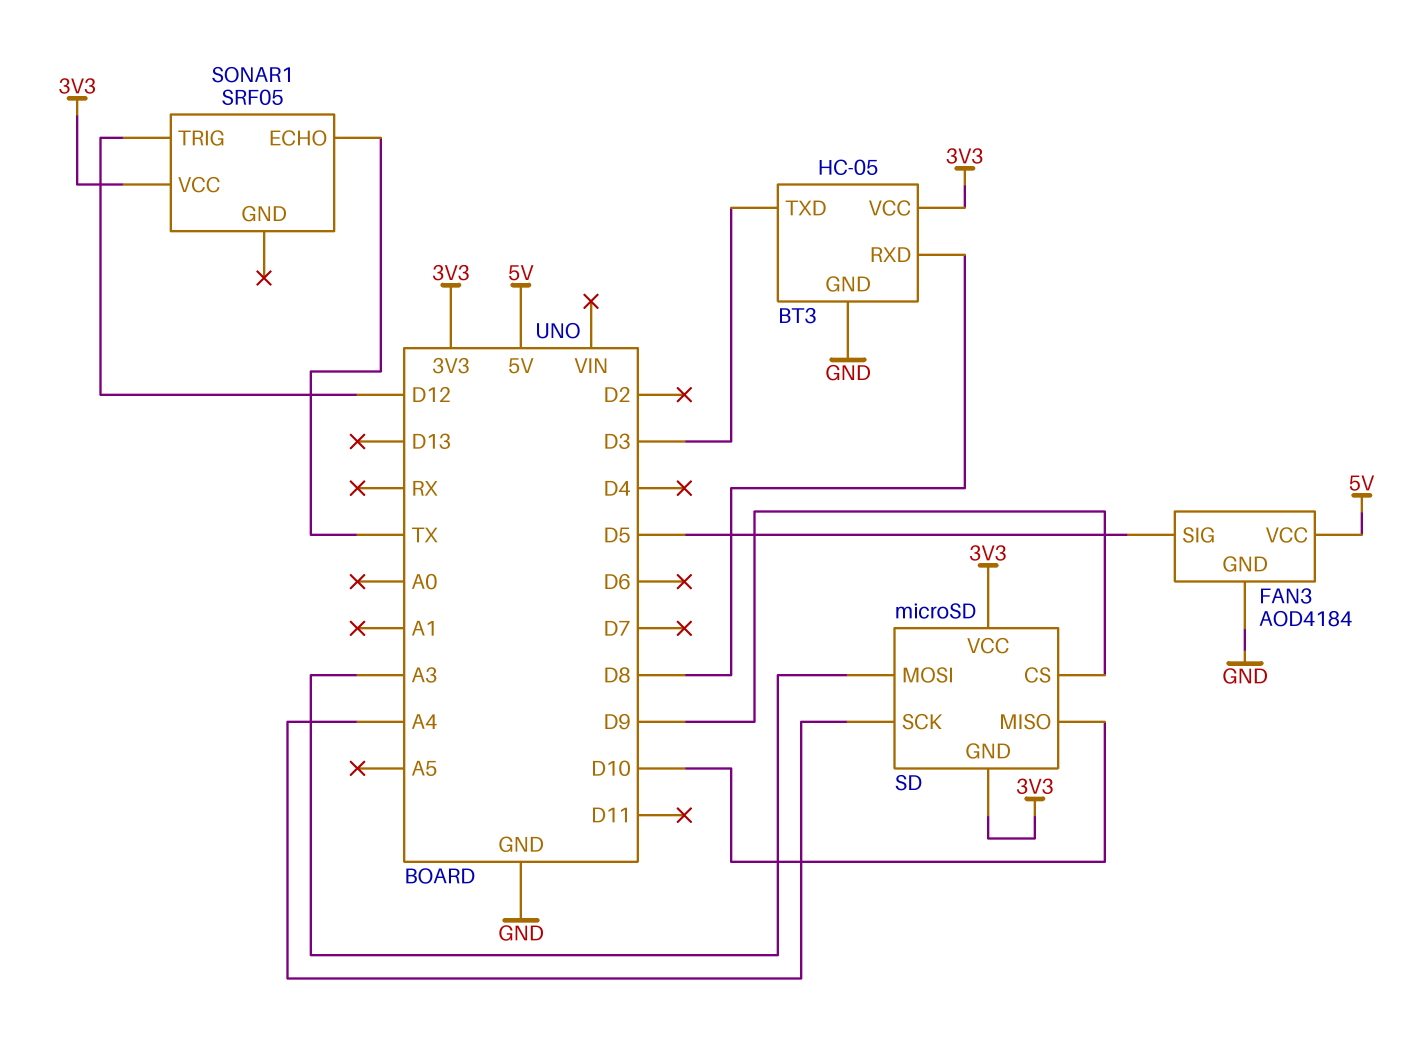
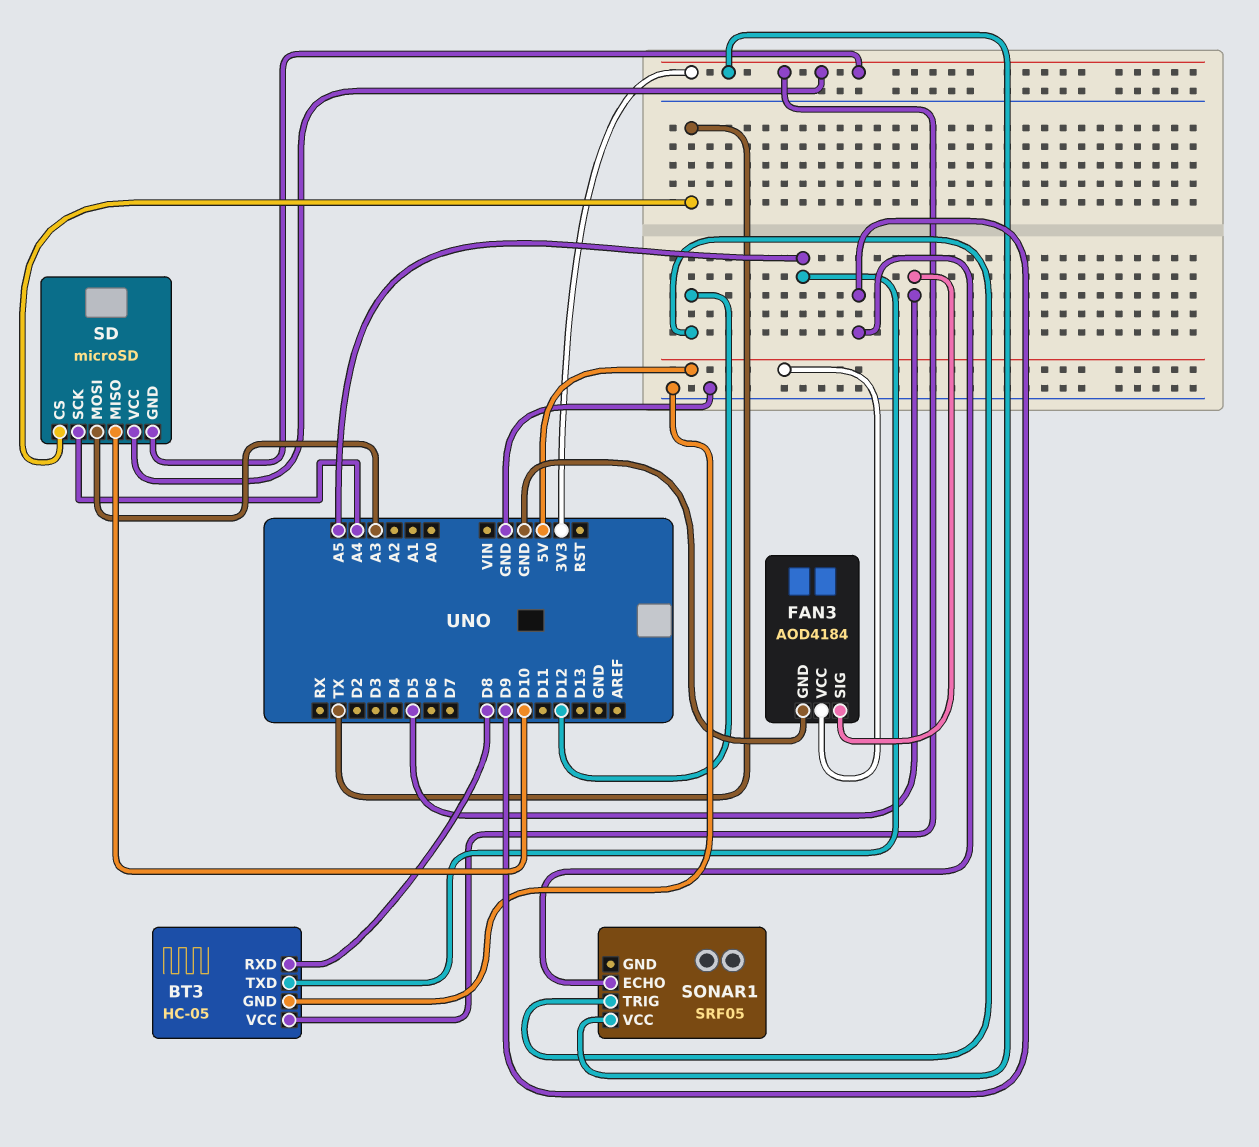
BT3 pin TXD: D3 -> A5
SD pin CS: D9 -> TX
SONAR1 pin ECHO: TX -> D9

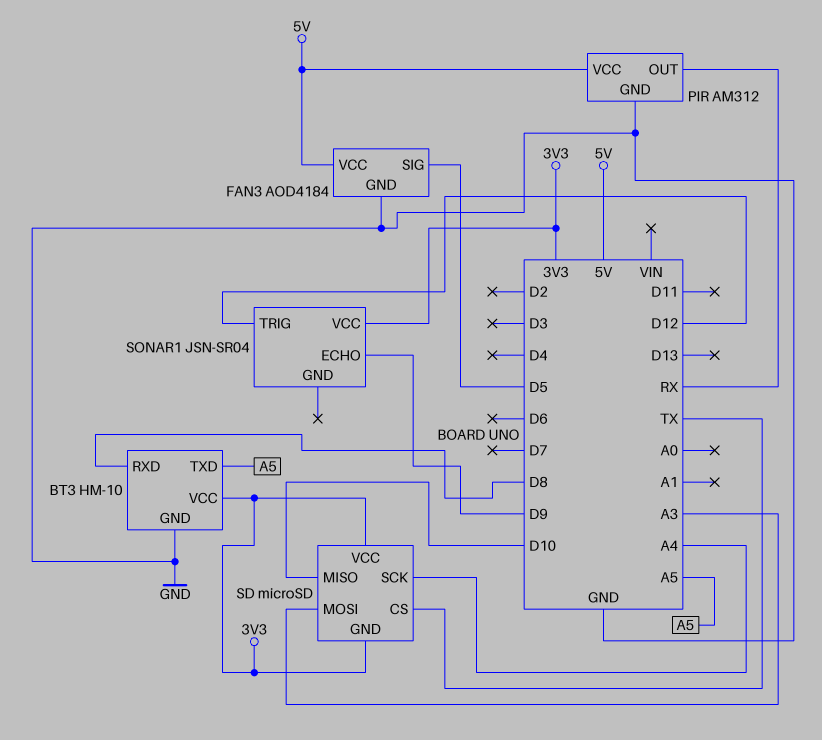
BT3: HC-05 -> HM-10
PIR: none -> AM312
PIR pin GND: none -> GND
PIR pin OUT: none -> RX
PIR pin VCC: none -> 5V
SONAR1: SRF05 -> JSN-SR04

